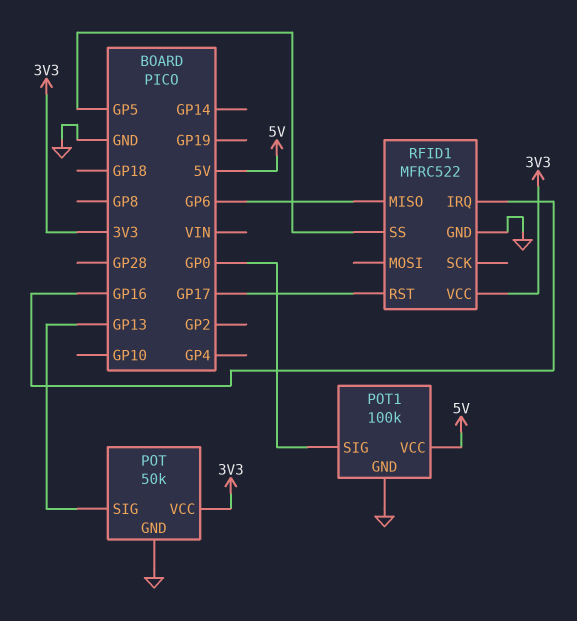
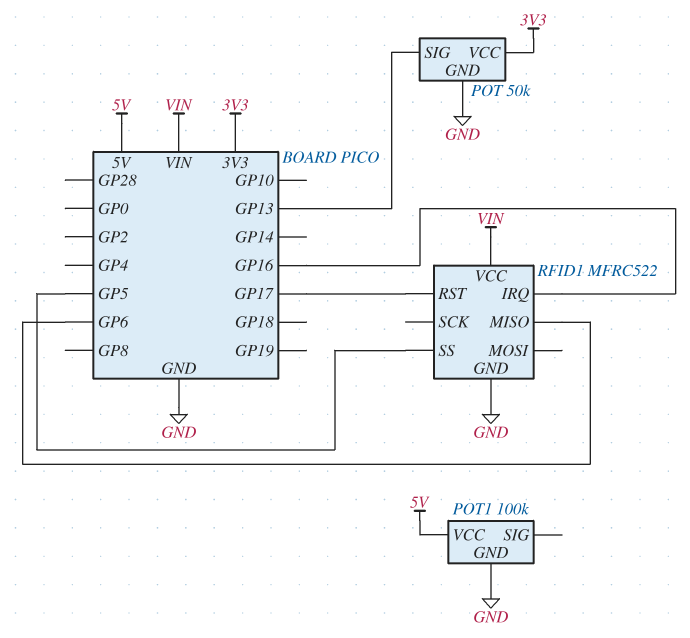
POT1 pin SIG: GP0 -> none
RFID1 pin VCC: 3V3 -> VIN

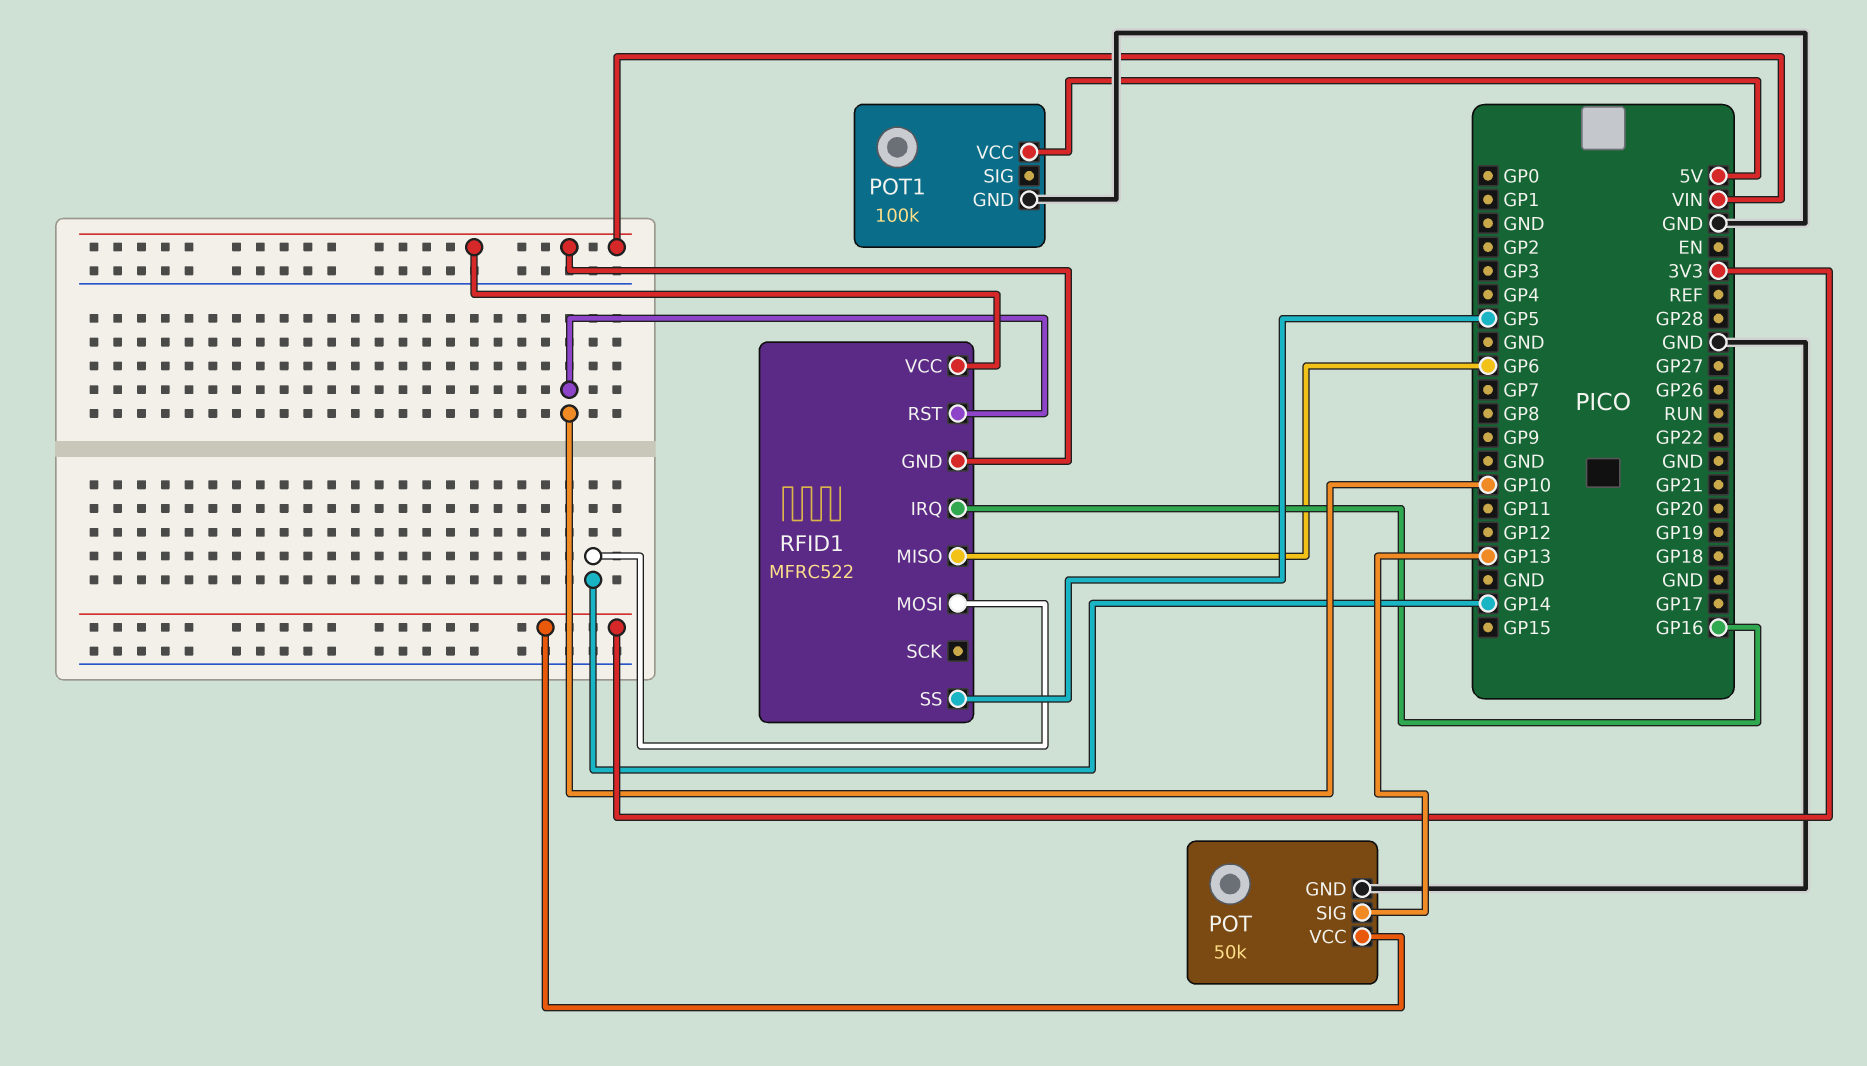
RFID1 pin GND: GND -> VIN
RFID1 pin MOSI: none -> GP14
RFID1 pin RST: GP17 -> GP10

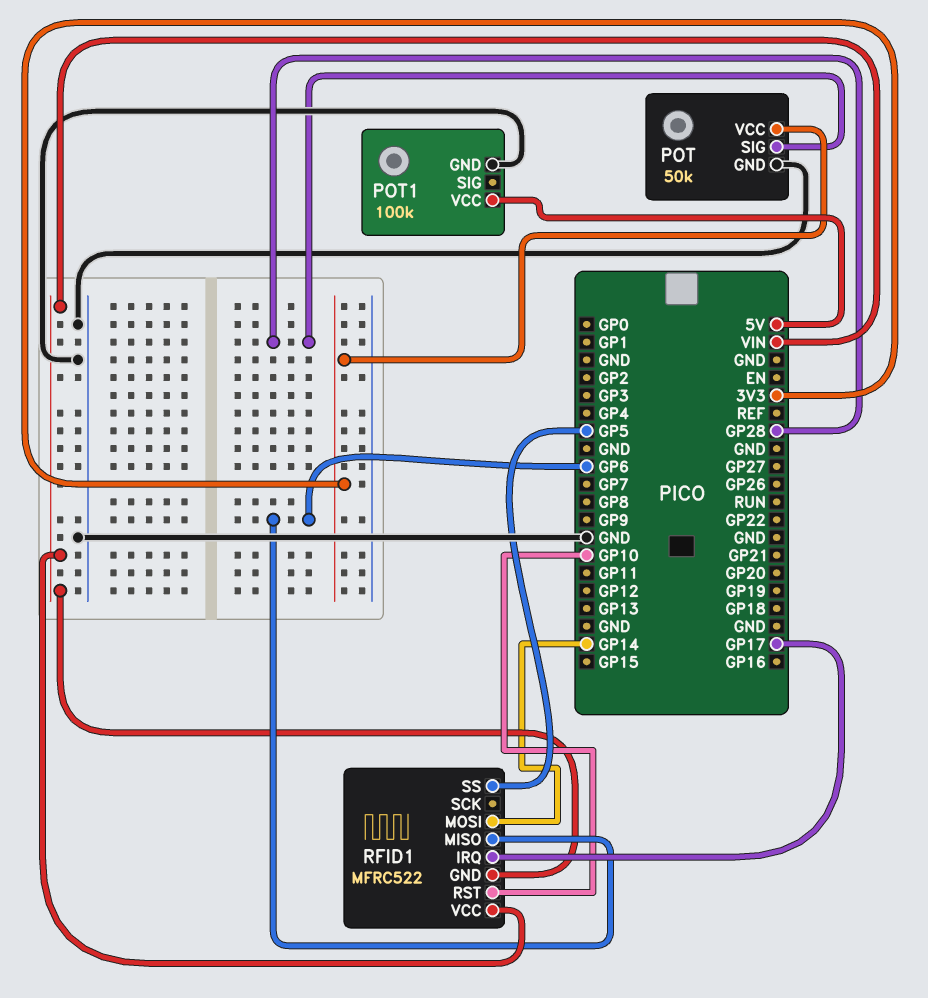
POT pin SIG: GP13 -> GP28
RFID1 pin IRQ: GP16 -> GP17

